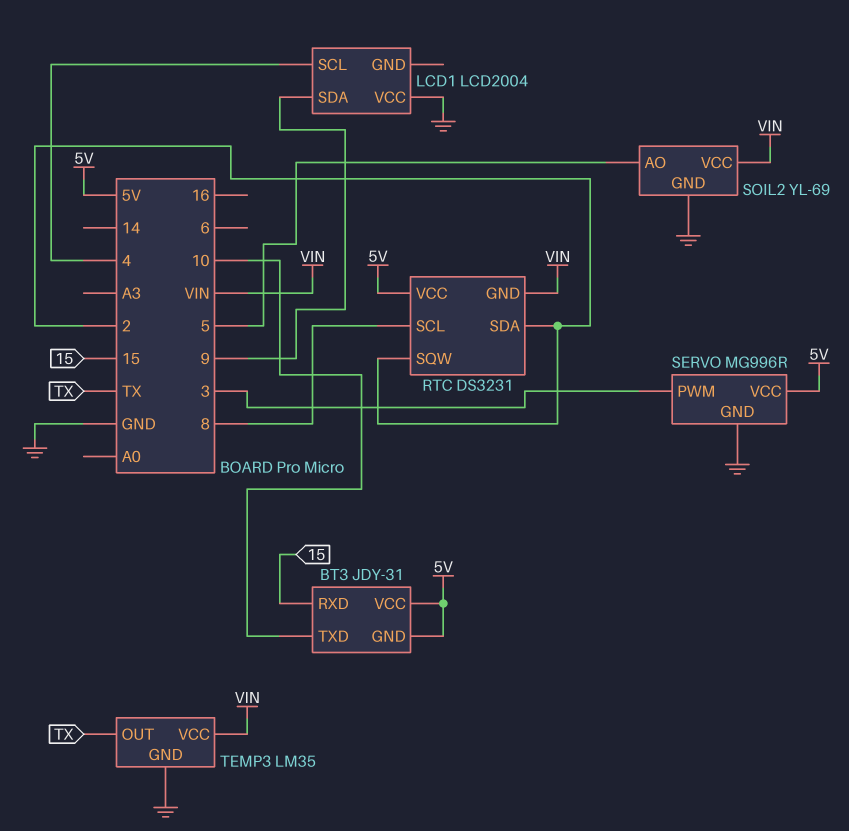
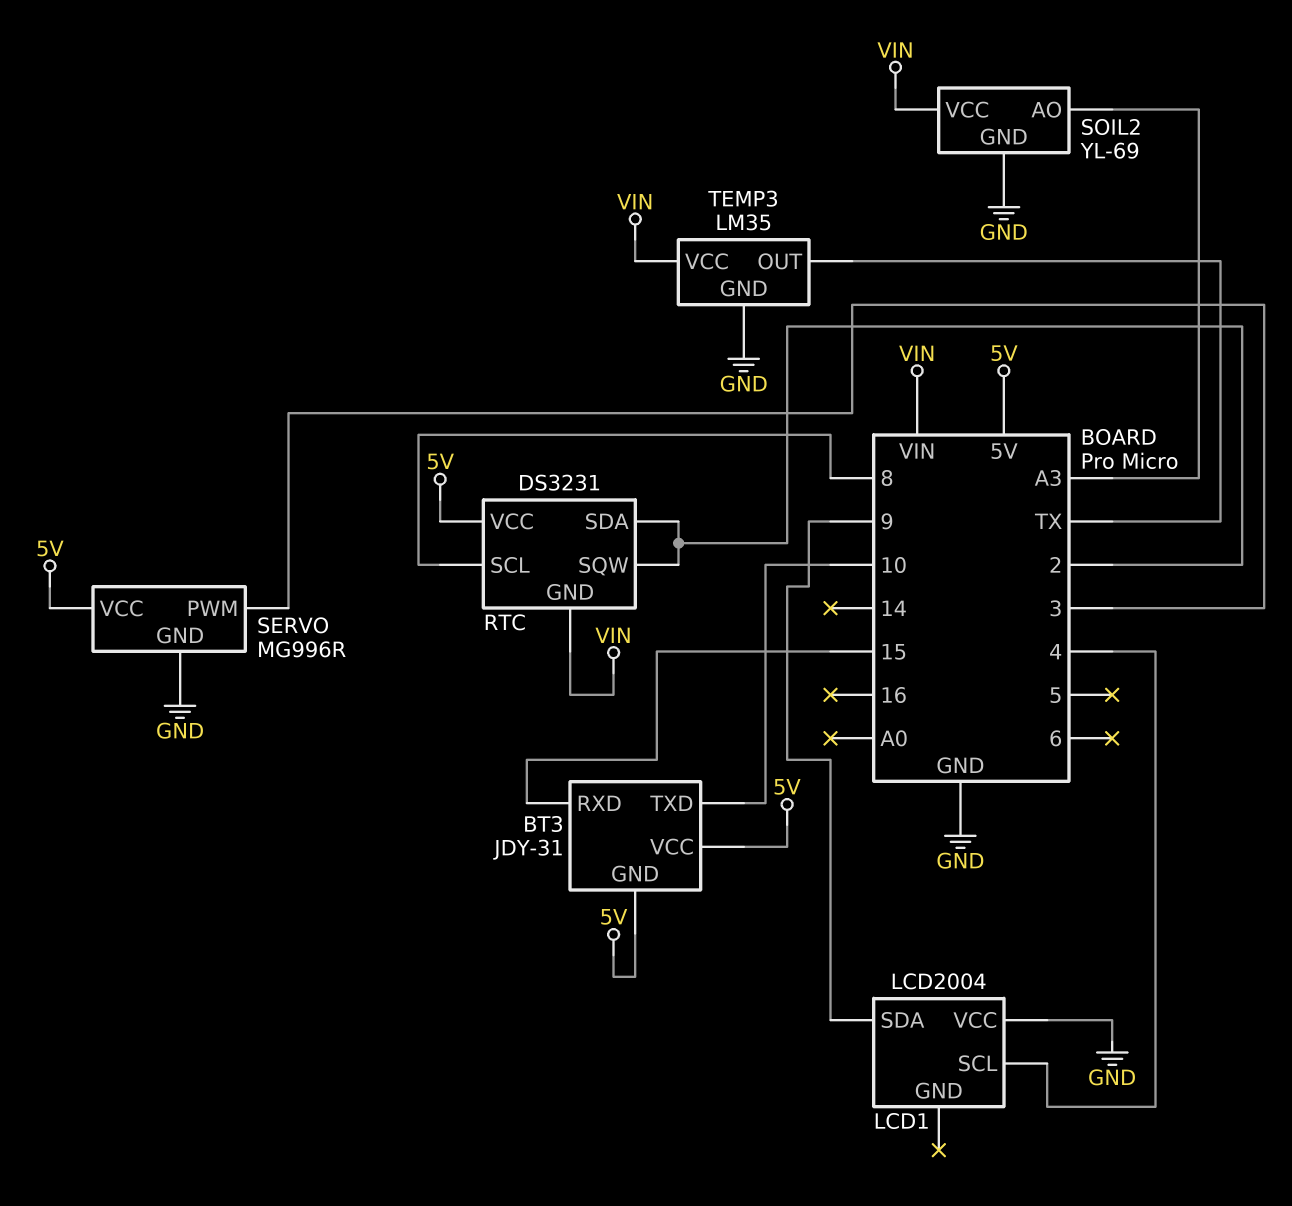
SOIL2 pin AO: 5 -> A3

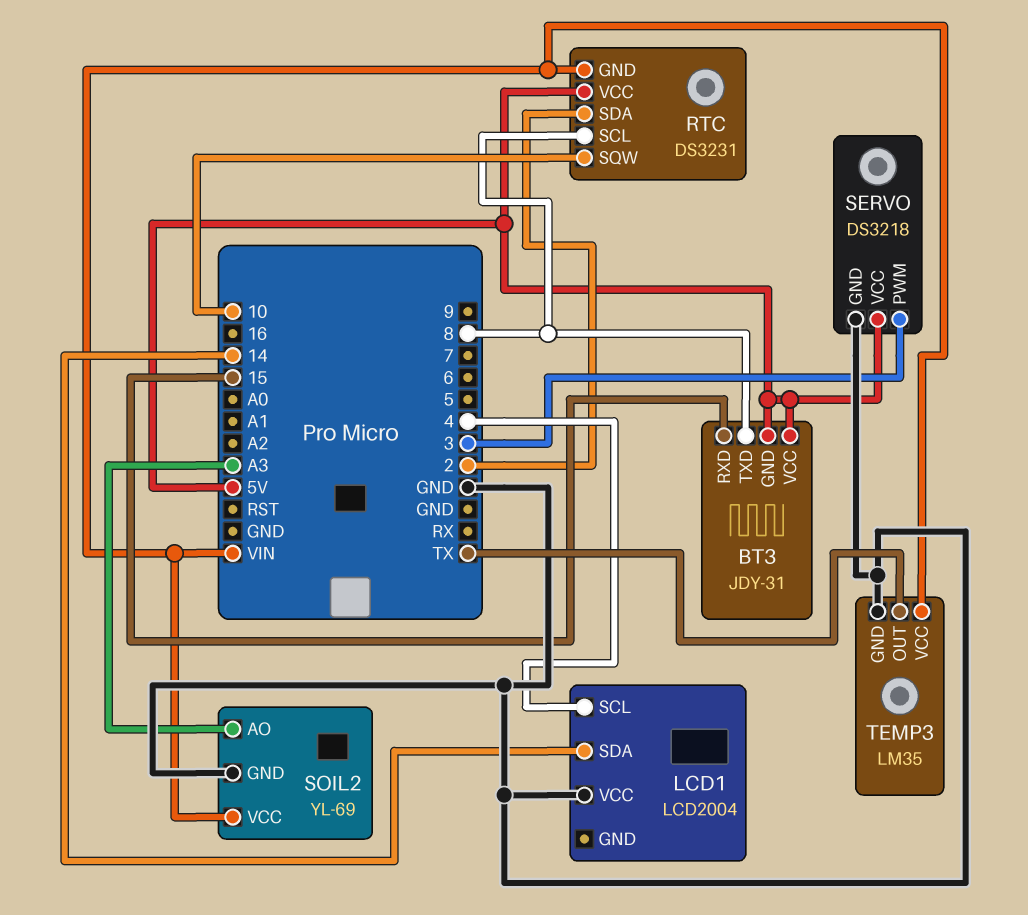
BT3 pin TXD: 10 -> 8
LCD1 pin SDA: 9 -> 14
RTC pin SQW: 2 -> 10
SERVO: MG996R -> DS3218

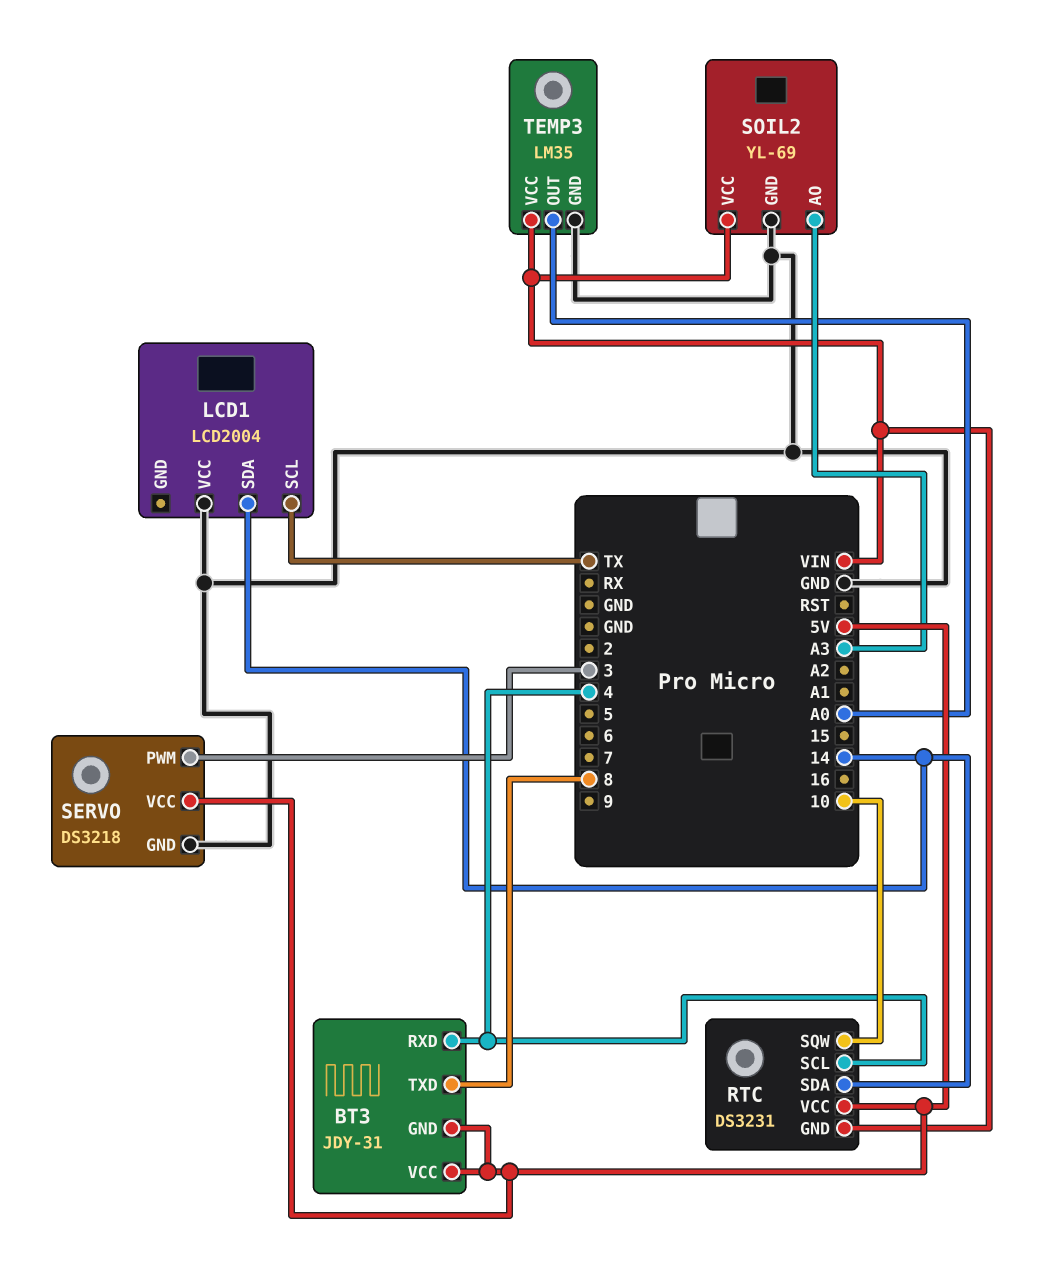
BT3 pin RXD: 15 -> 4
LCD1 pin SCL: 4 -> TX
RTC pin SCL: 8 -> 4
RTC pin SDA: 2 -> 14
TEMP3 pin OUT: TX -> A0

